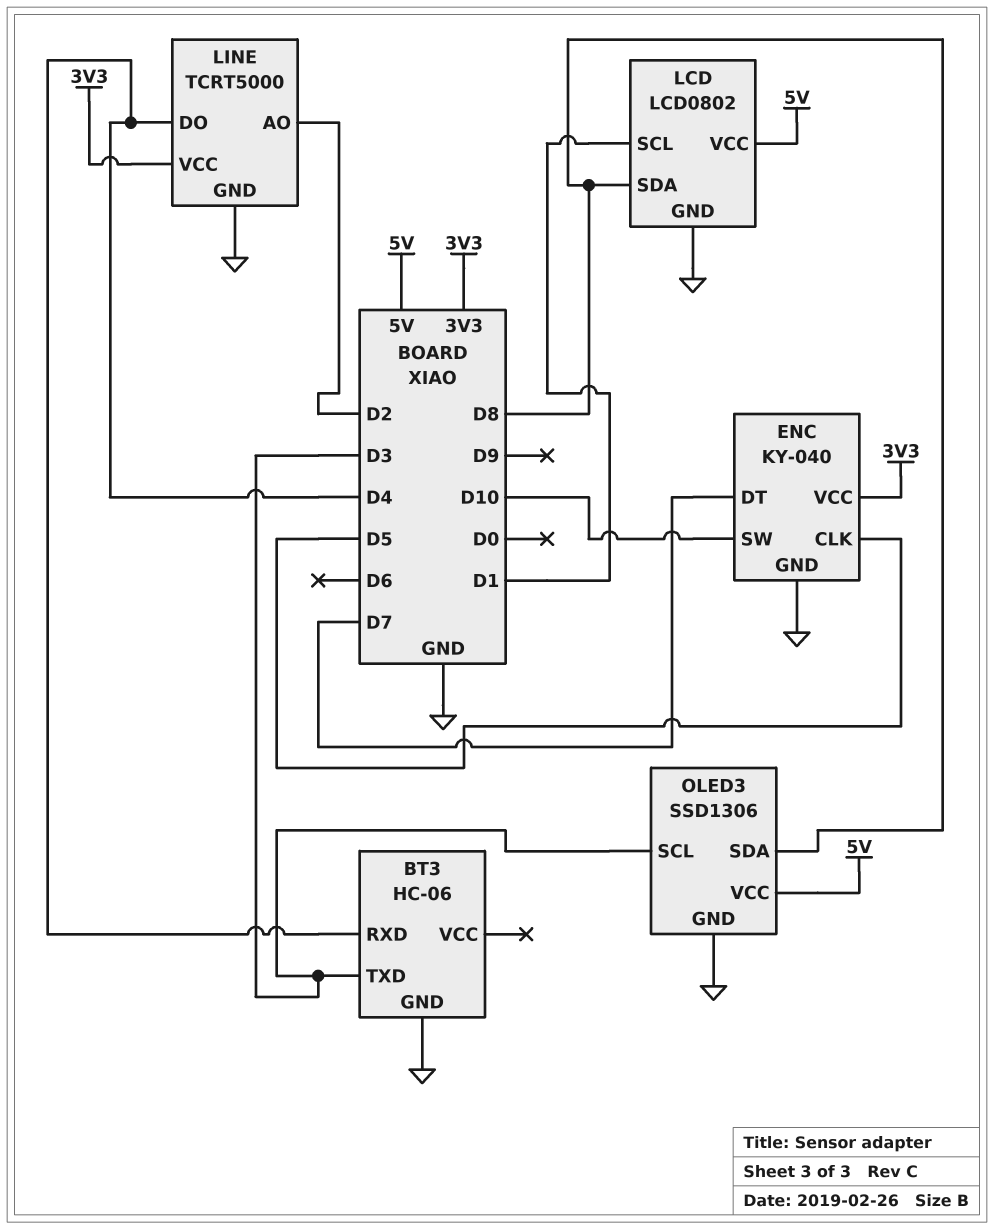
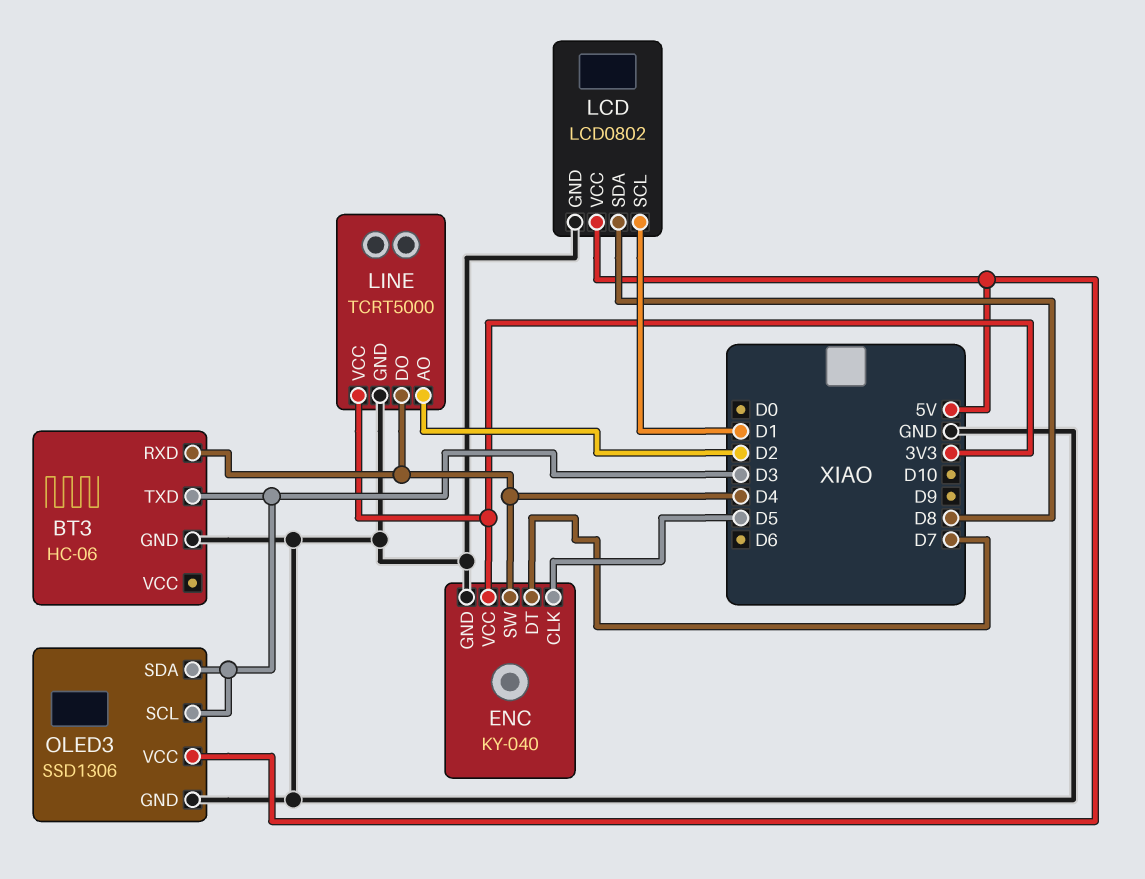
ENC pin SW: D10 -> D4
OLED3 pin SDA: D8 -> D3

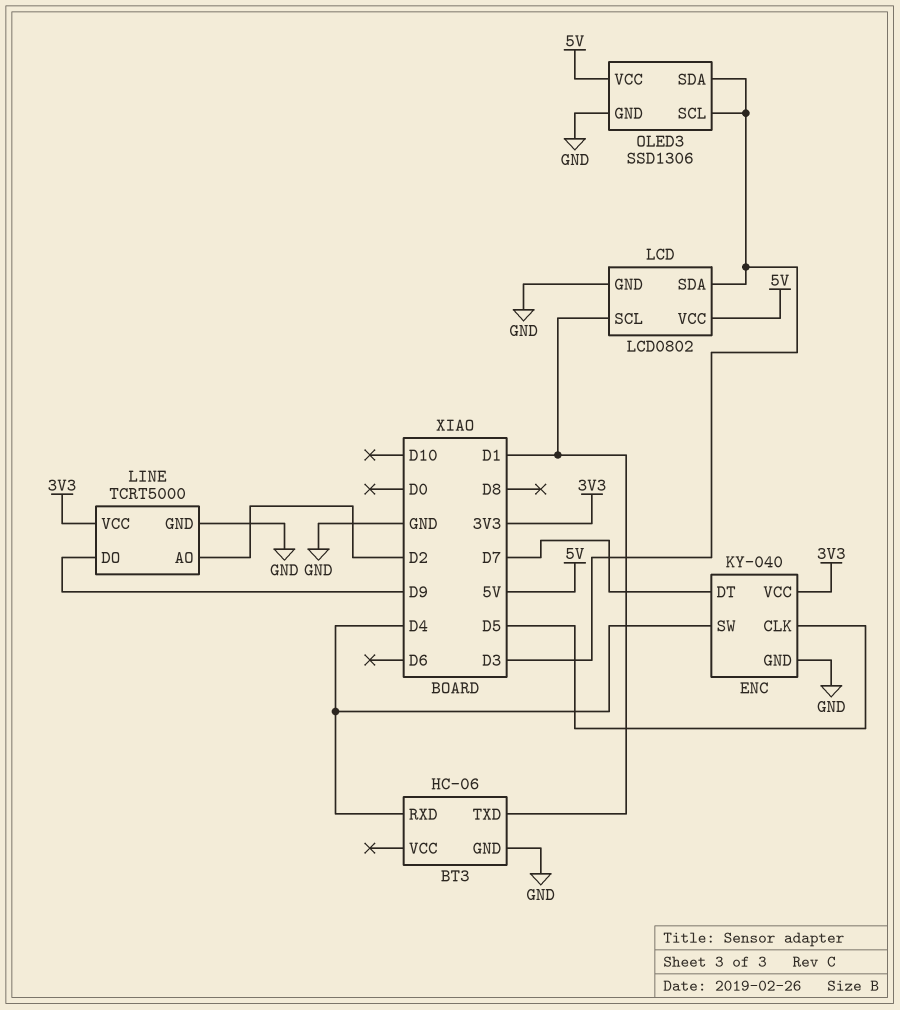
BT3 pin TXD: D3 -> D1
LCD pin SDA: D8 -> D3
LINE pin DO: D4 -> D9

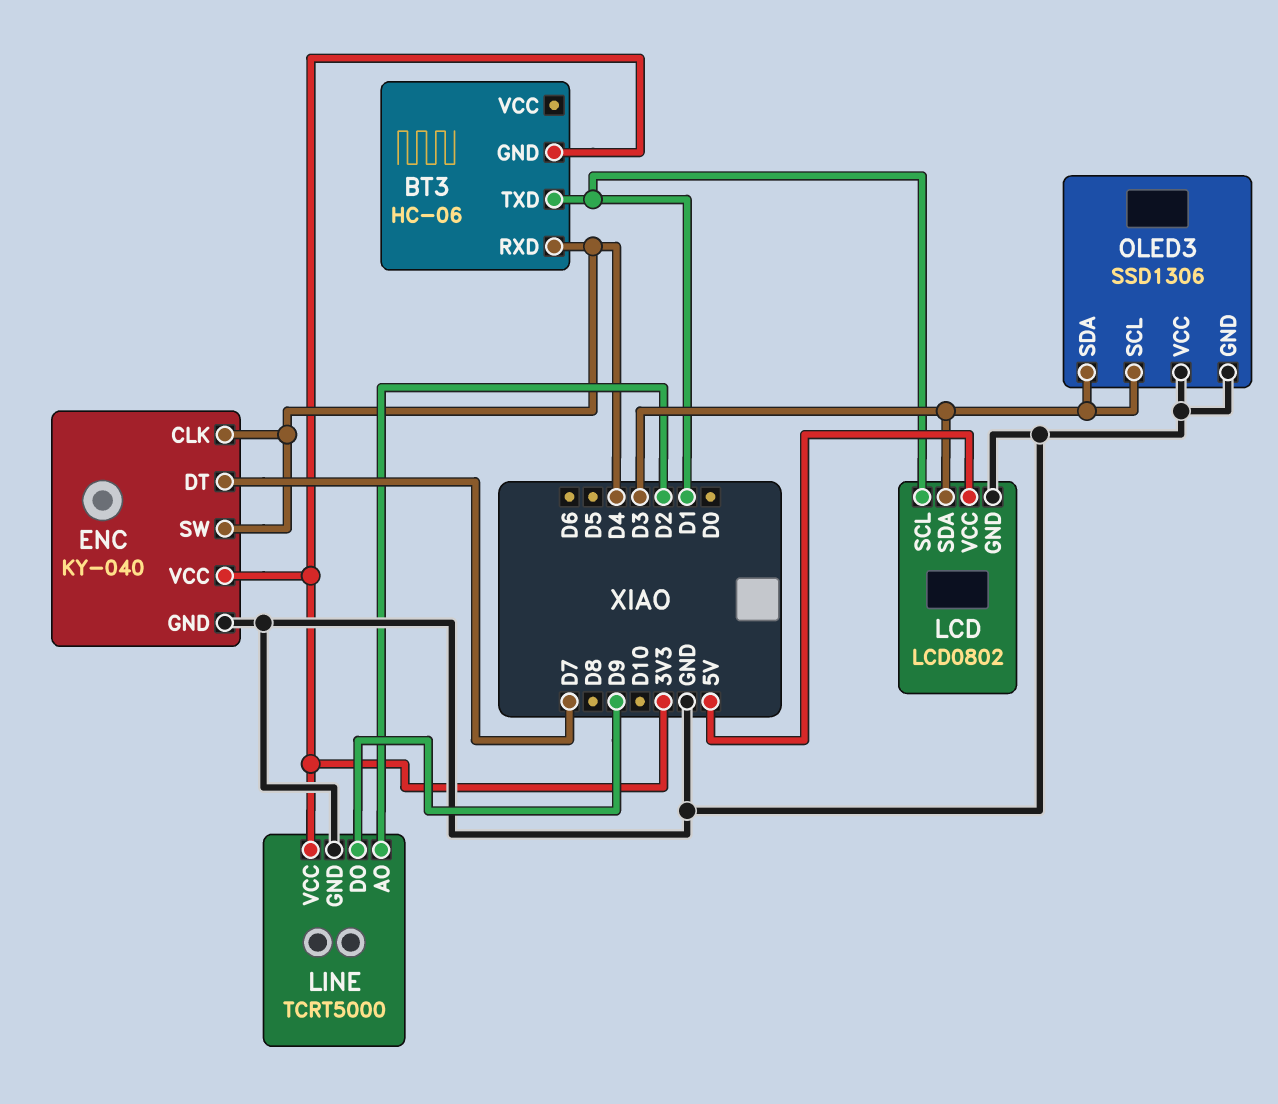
BT3 pin GND: GND -> 3V3
ENC pin CLK: D5 -> D4
OLED3 pin VCC: 5V -> GND

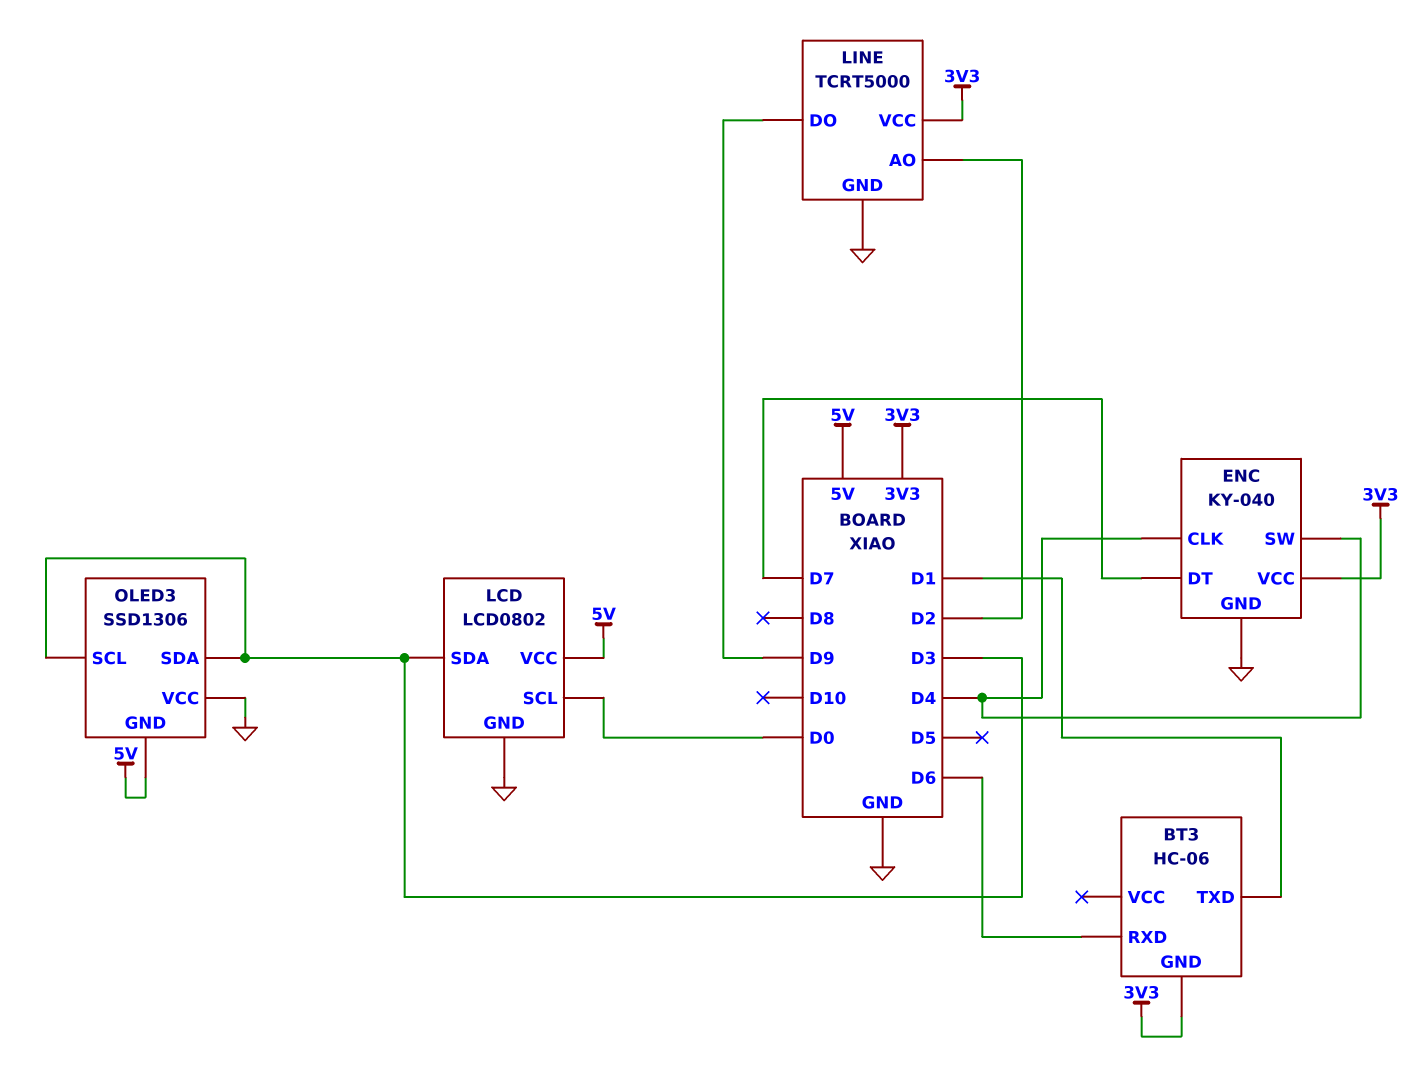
BT3 pin RXD: D4 -> D6
LCD pin SCL: D1 -> D0
OLED3 pin GND: GND -> 5V

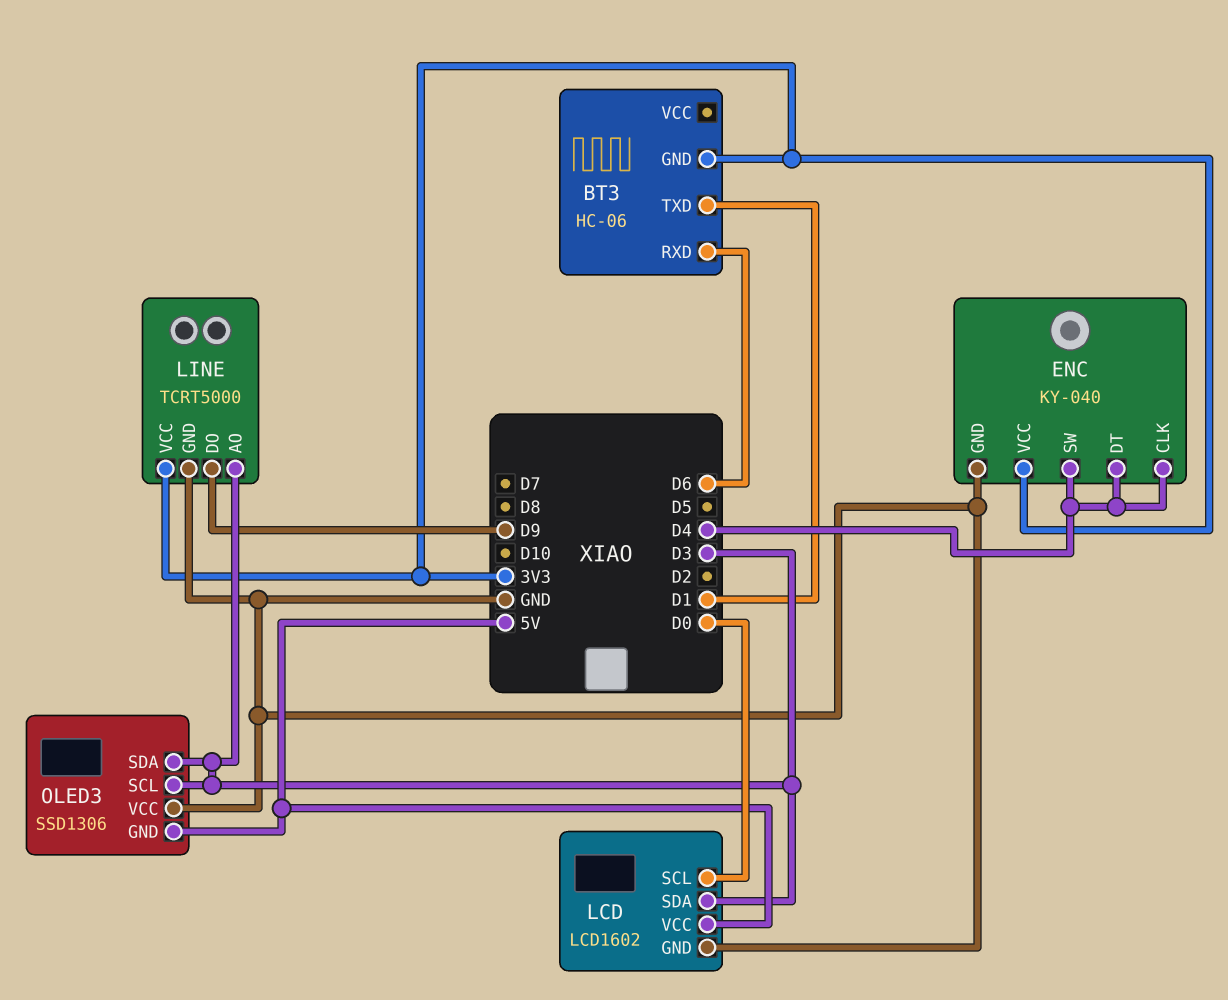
ENC pin DT: D7 -> D4
LCD: LCD0802 -> LCD1602
LINE pin AO: D2 -> D3

